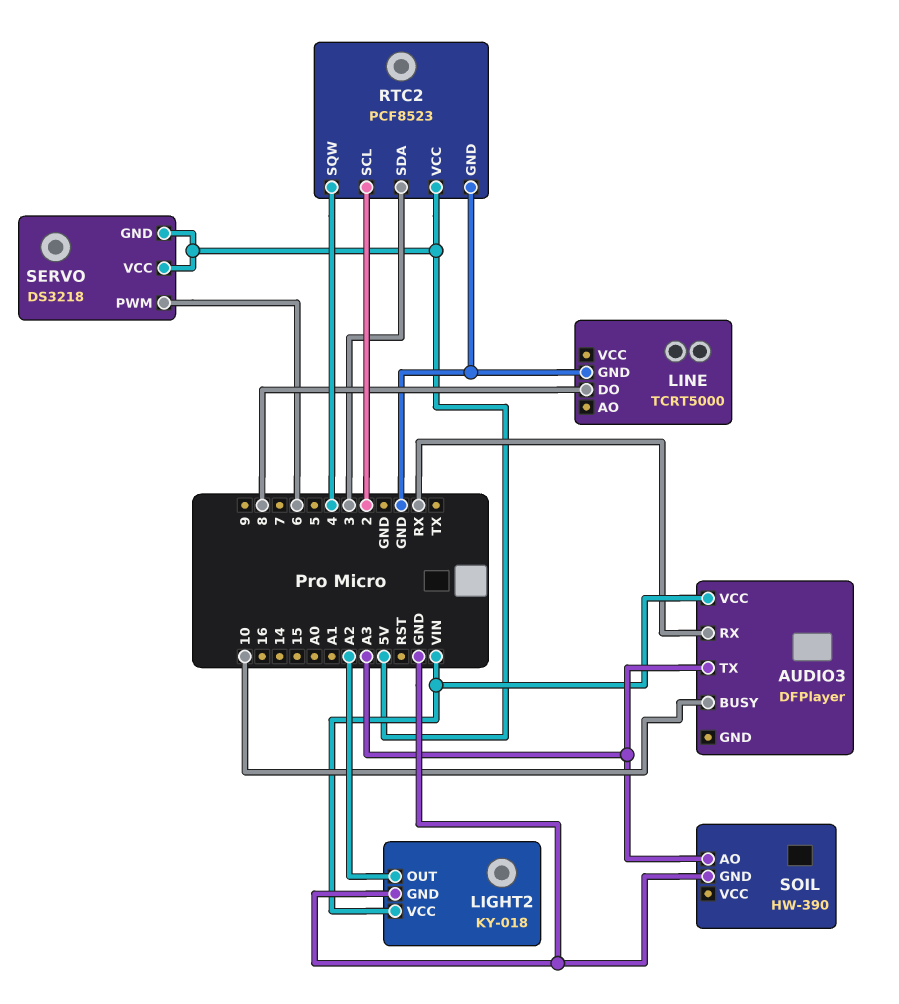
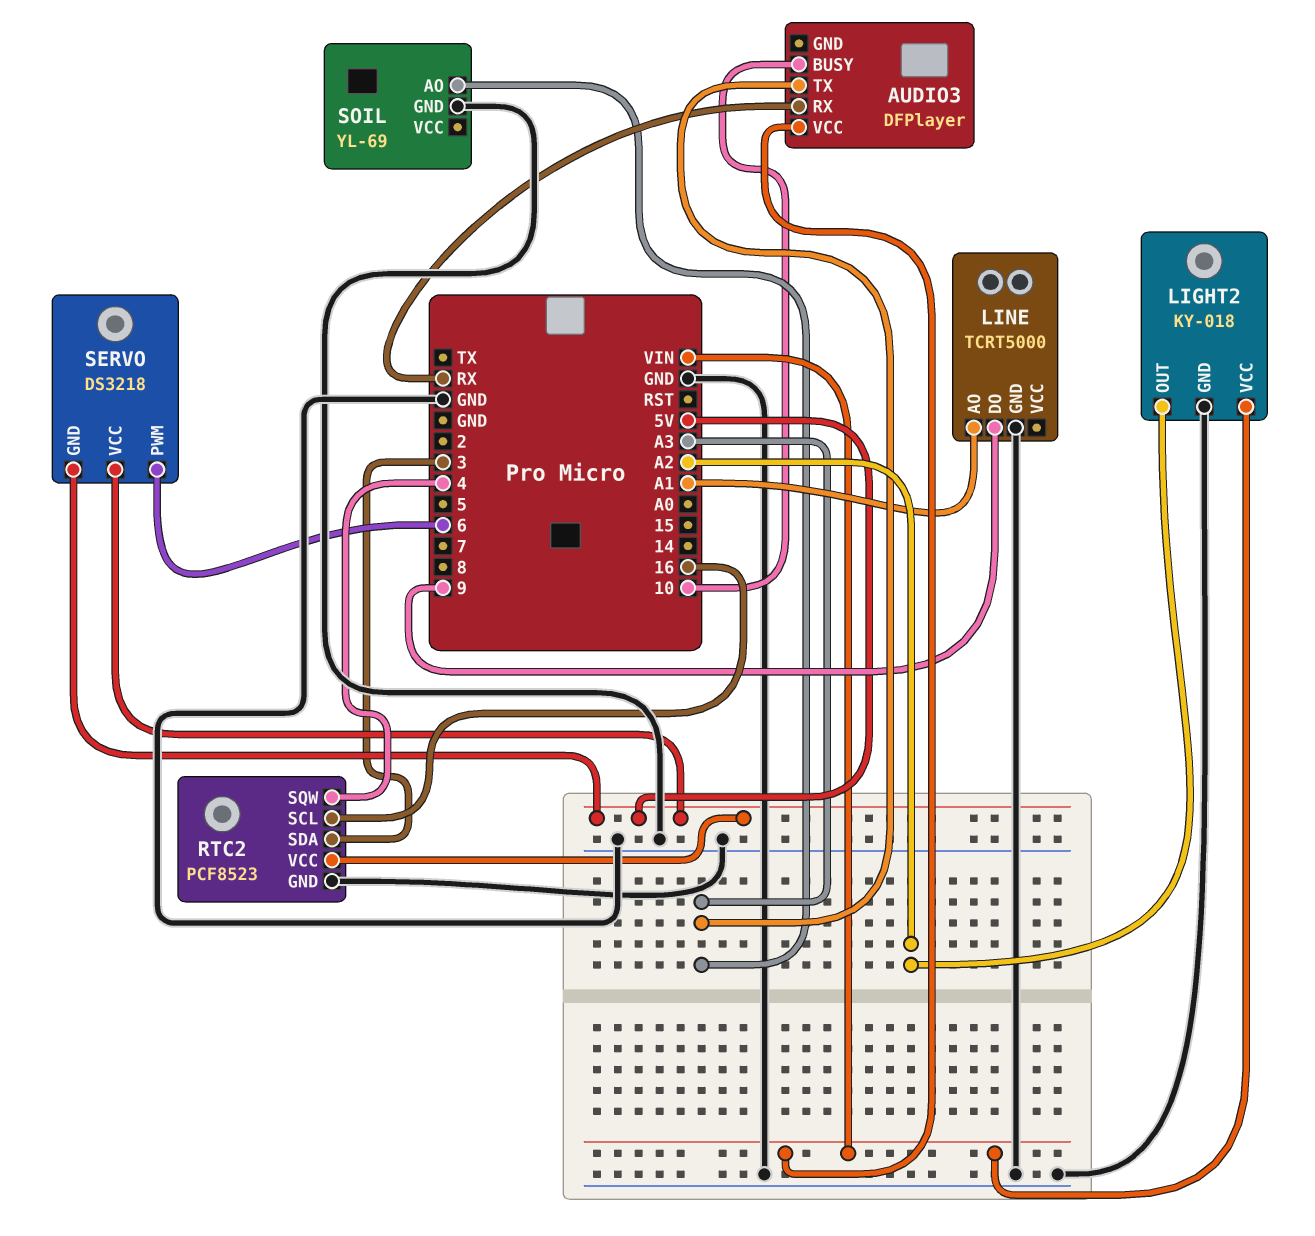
LINE pin AO: none -> A1
LINE pin DO: 8 -> 9
RTC2 pin SCL: 2 -> 16
SOIL: HW-390 -> YL-69

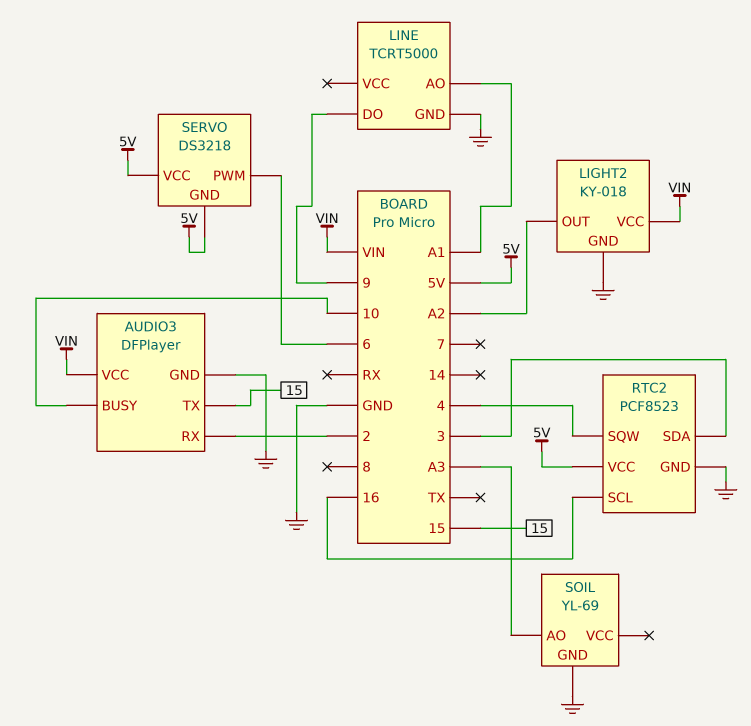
AUDIO3 pin GND: none -> GND
AUDIO3 pin RX: RX -> 2
AUDIO3 pin TX: A3 -> 15

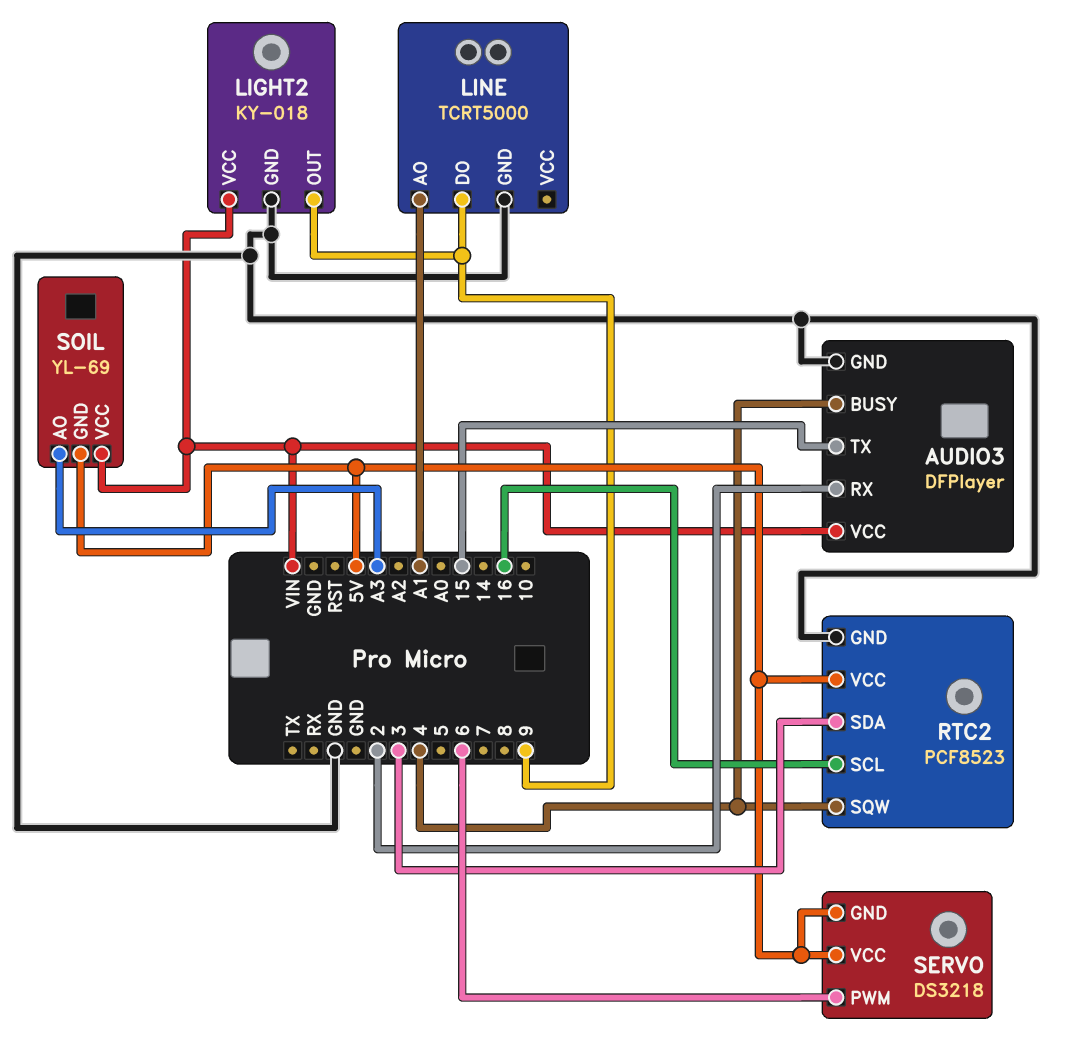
AUDIO3 pin BUSY: 10 -> 4
LIGHT2 pin OUT: A2 -> 9
SOIL pin GND: GND -> 5V
SOIL pin VCC: none -> VIN

